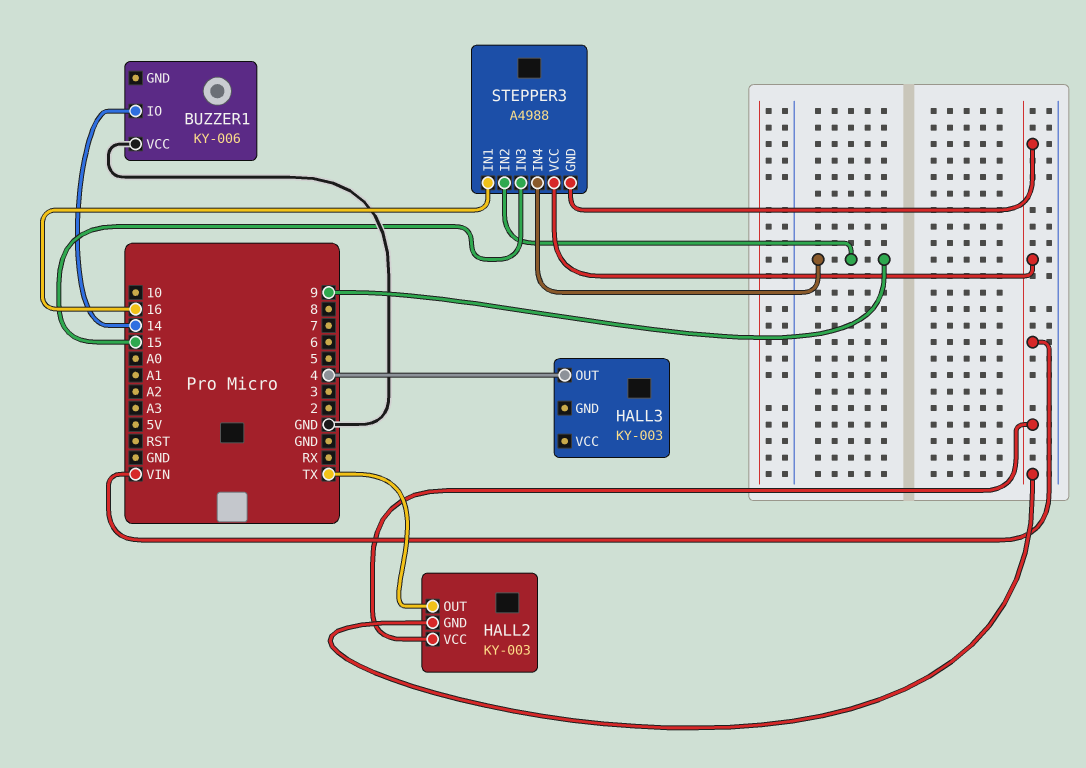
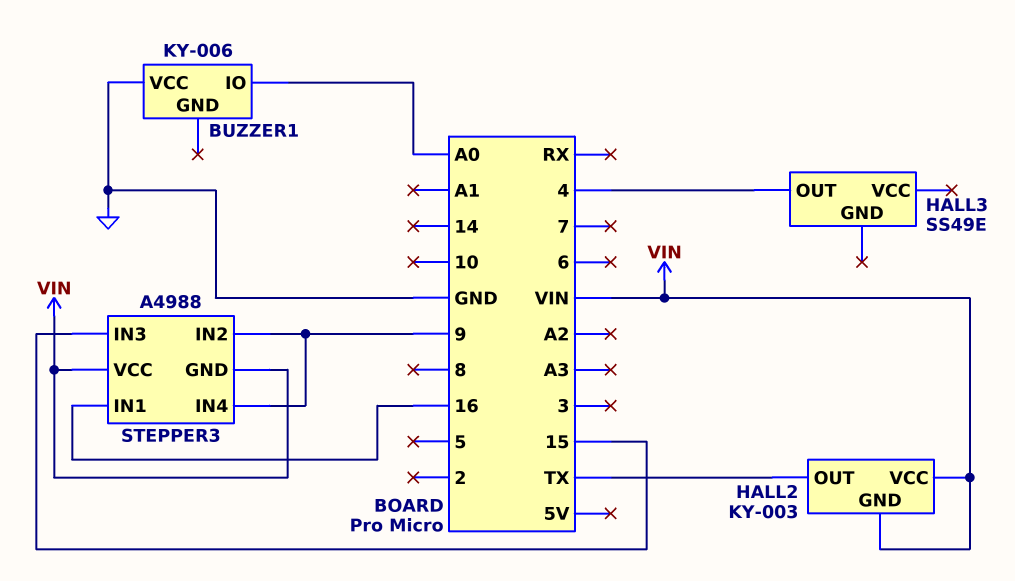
BUZZER1 pin IO: 14 -> A0
HALL3: KY-003 -> SS49E

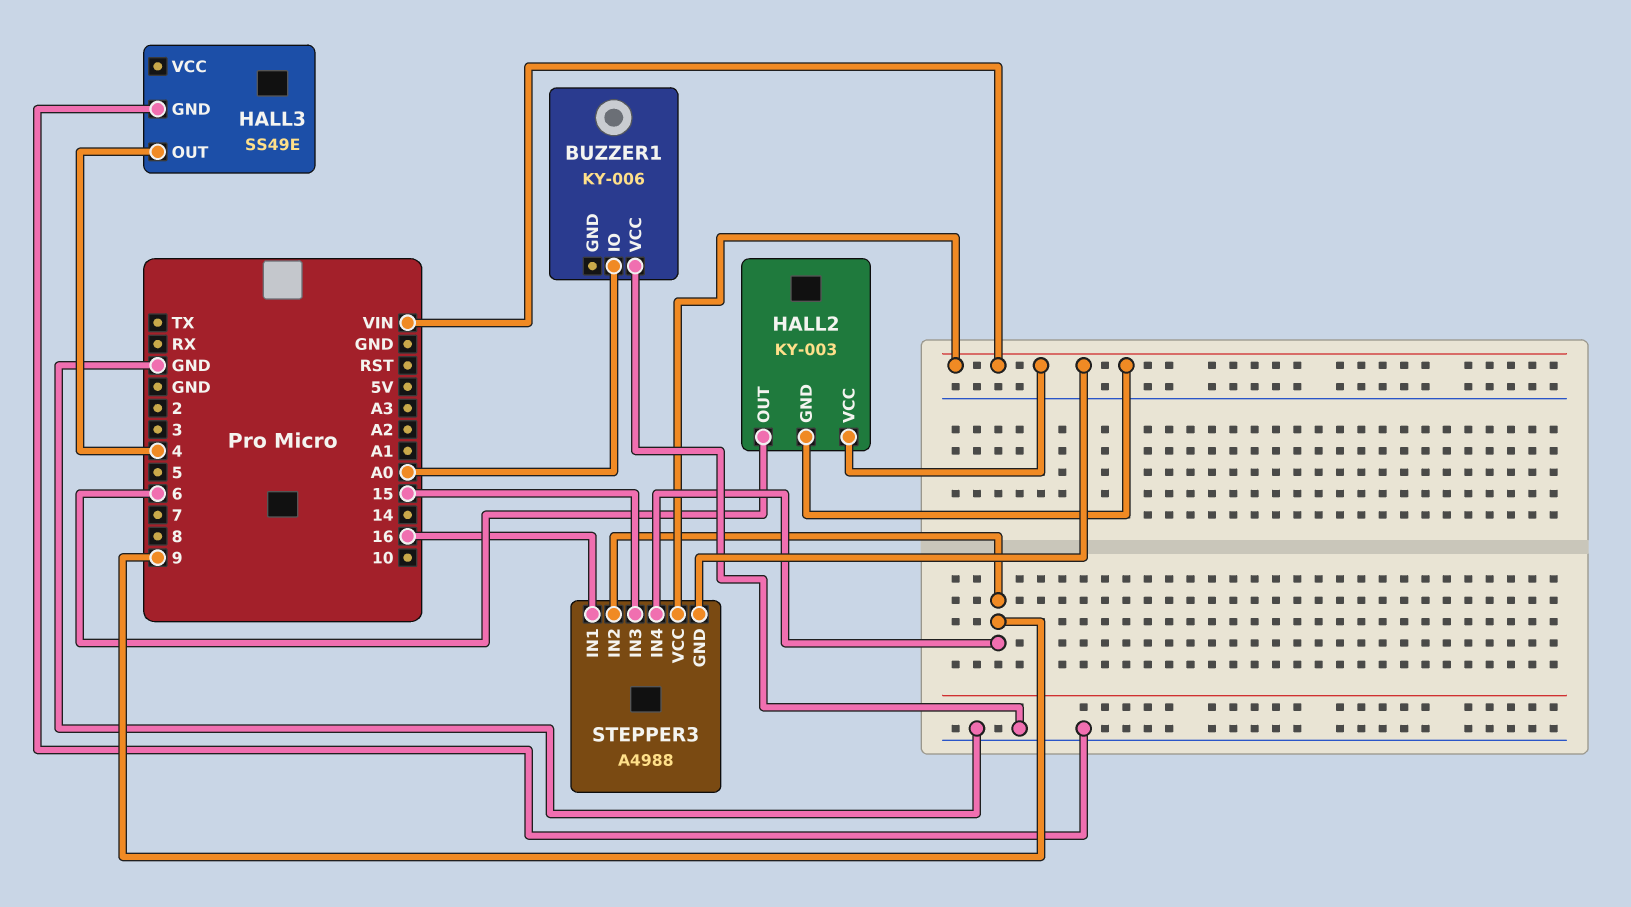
HALL2 pin OUT: TX -> 6
HALL3 pin GND: none -> GND

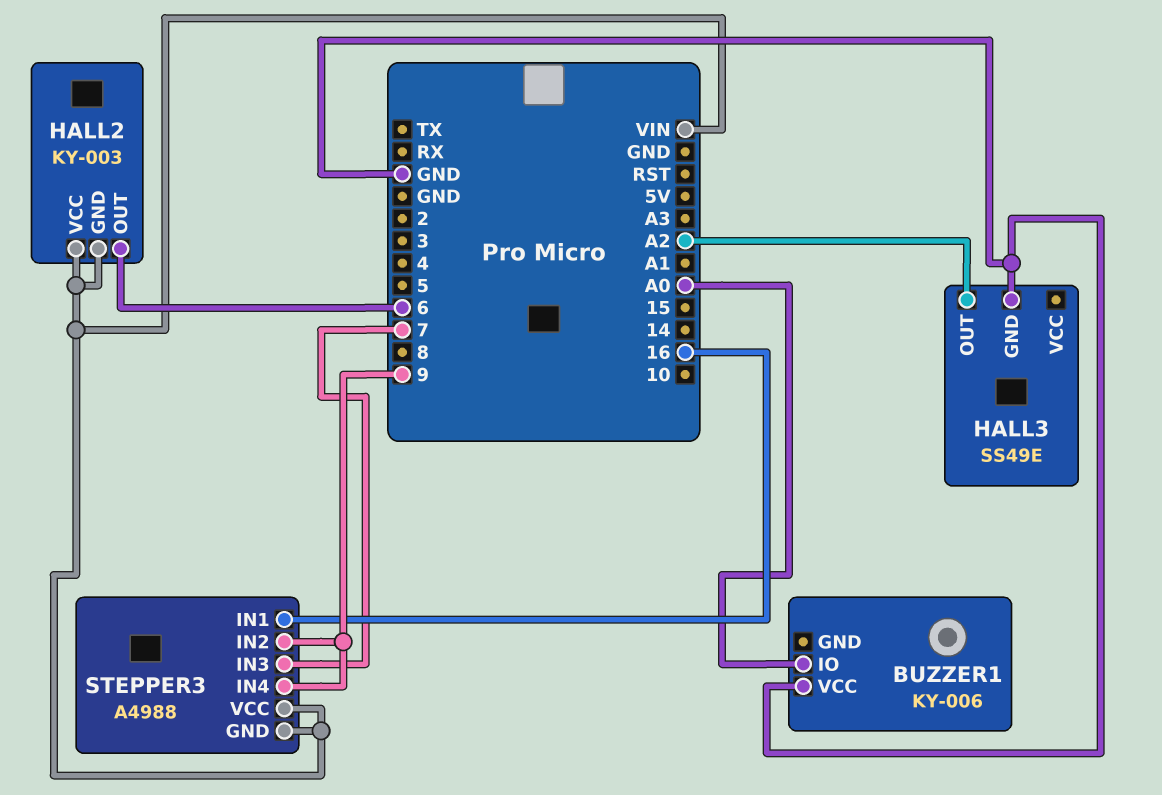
HALL3 pin OUT: 4 -> A2
STEPPER3 pin IN3: 15 -> 7

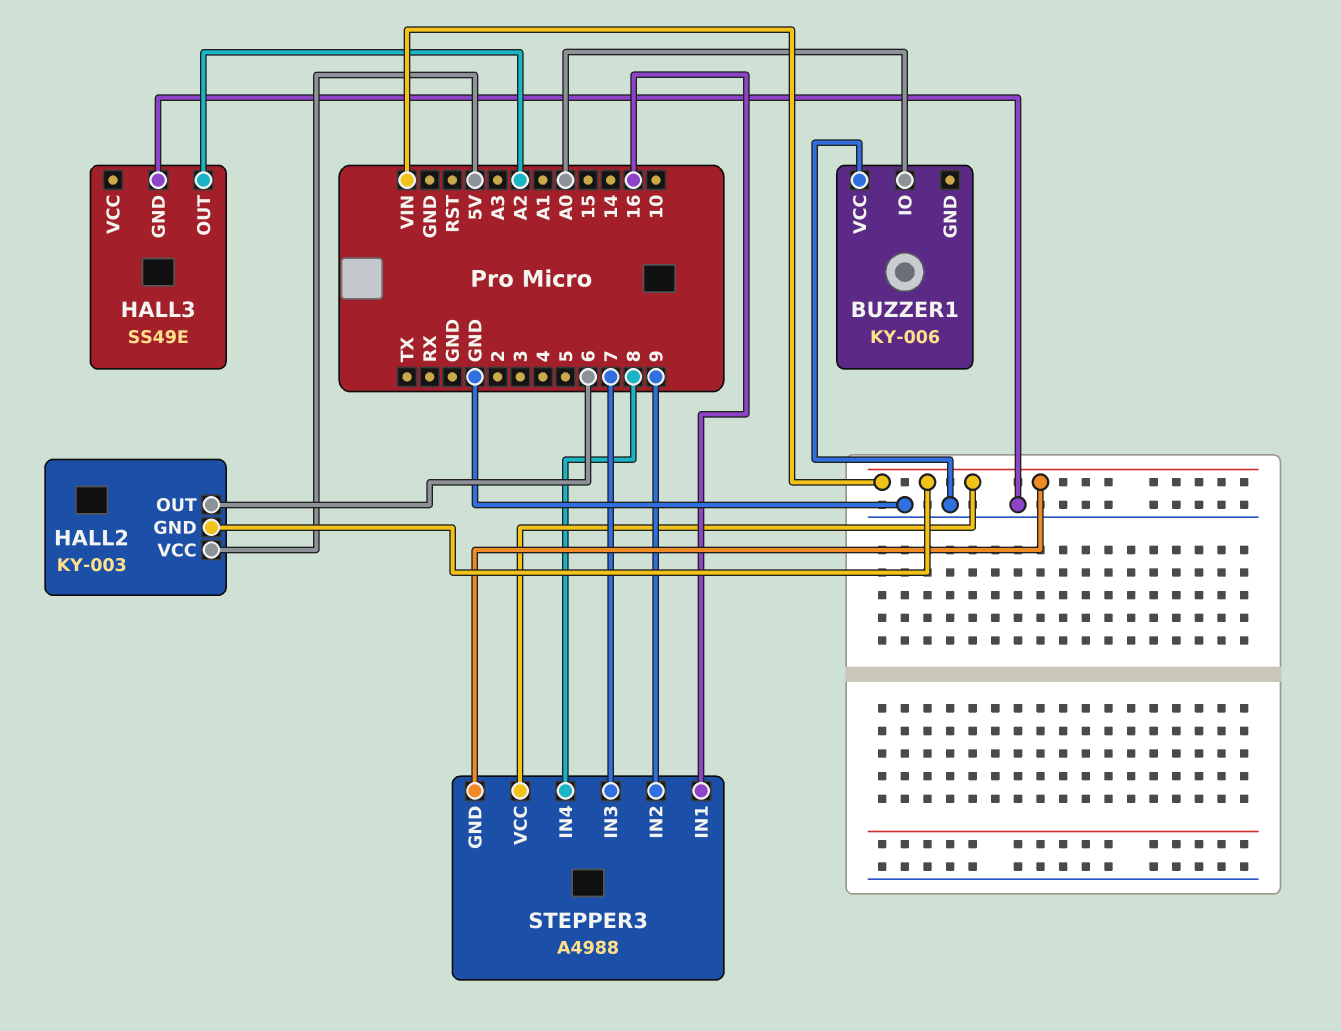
HALL2 pin VCC: VIN -> 5V
STEPPER3 pin IN4: 9 -> 8

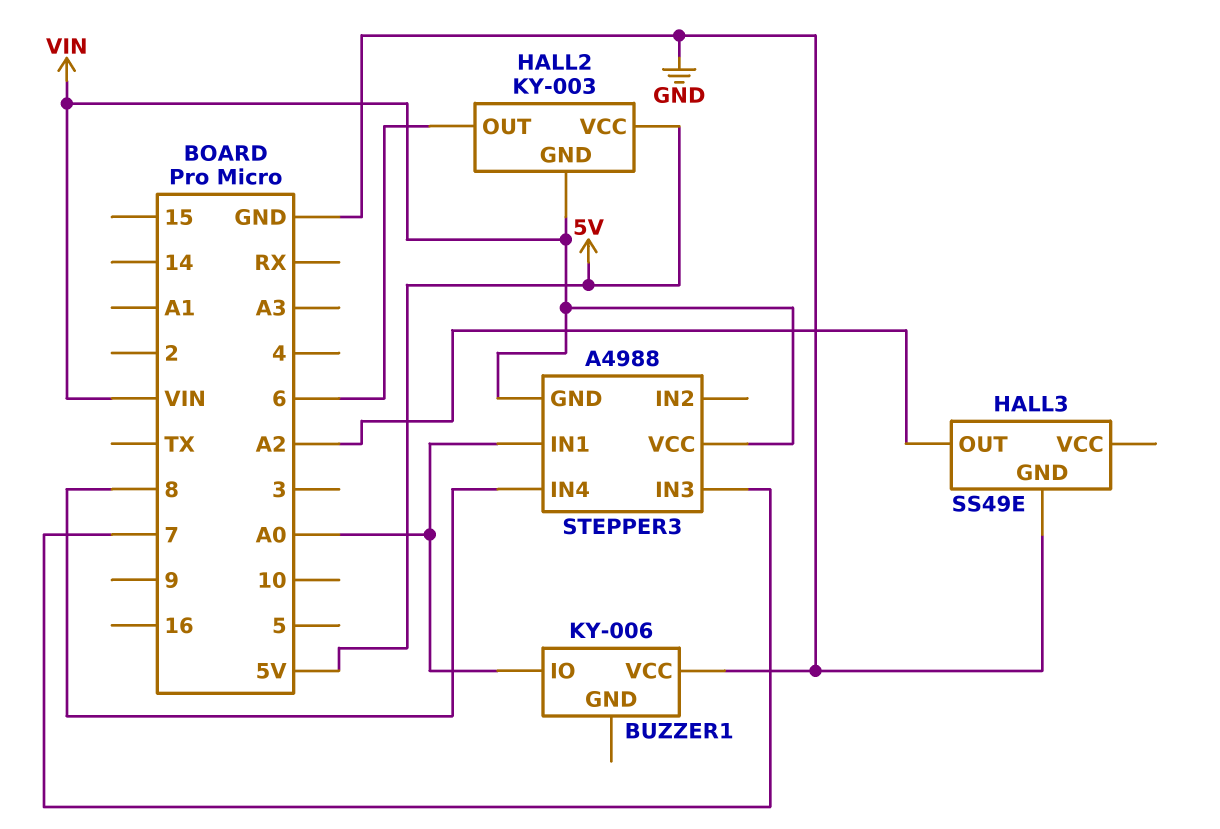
STEPPER3 pin IN1: 16 -> A0
STEPPER3 pin IN2: 9 -> none

